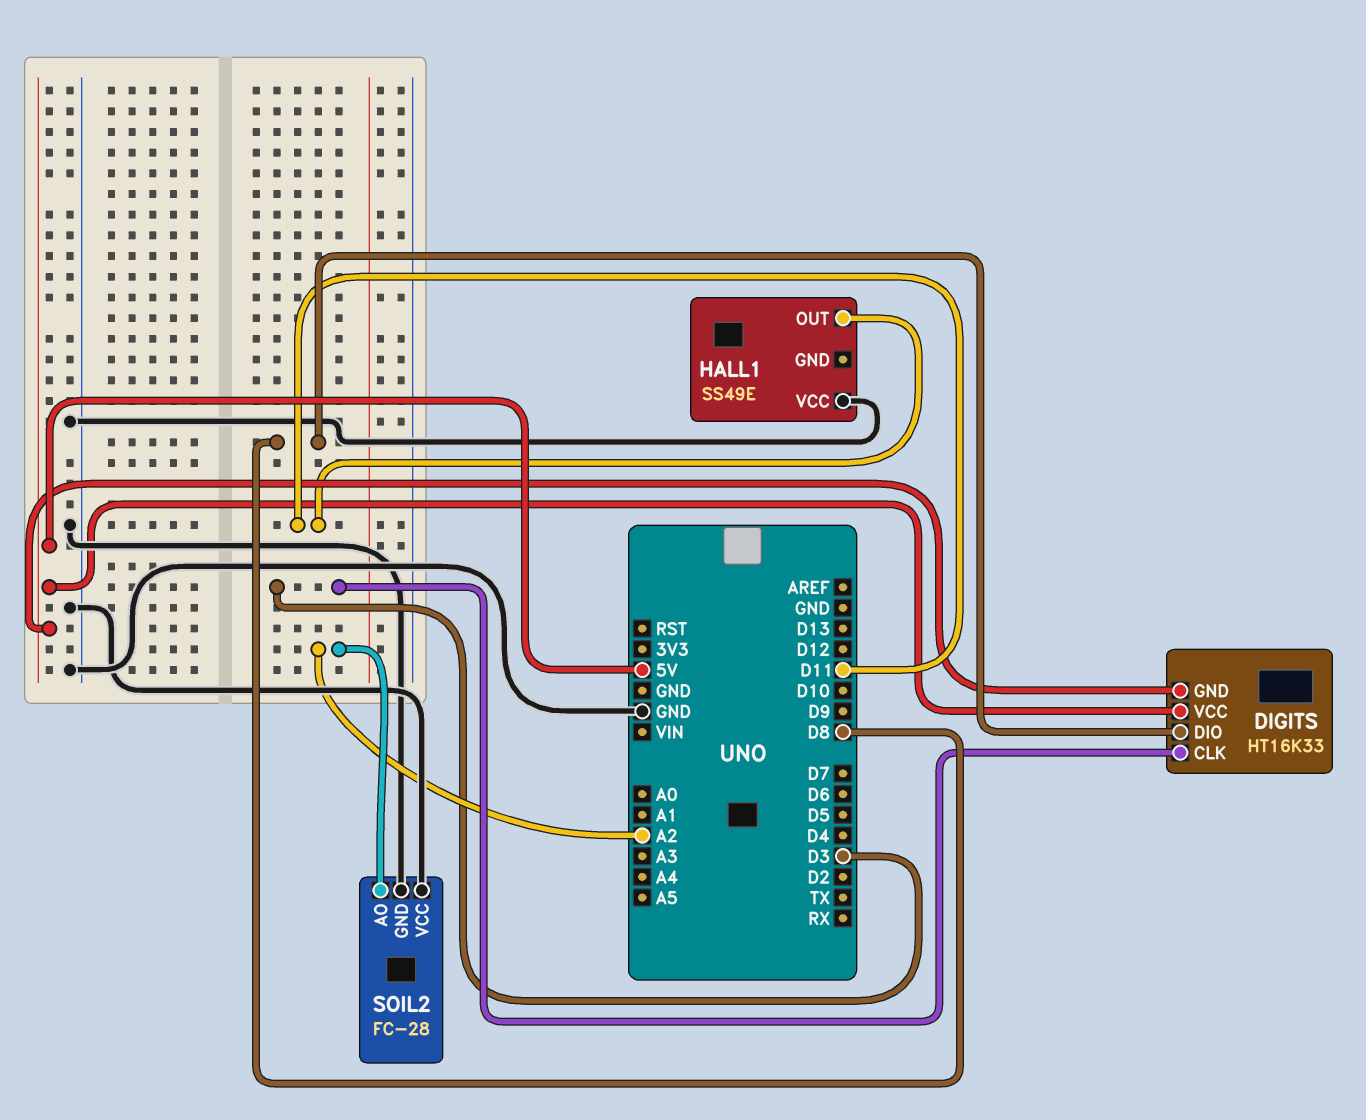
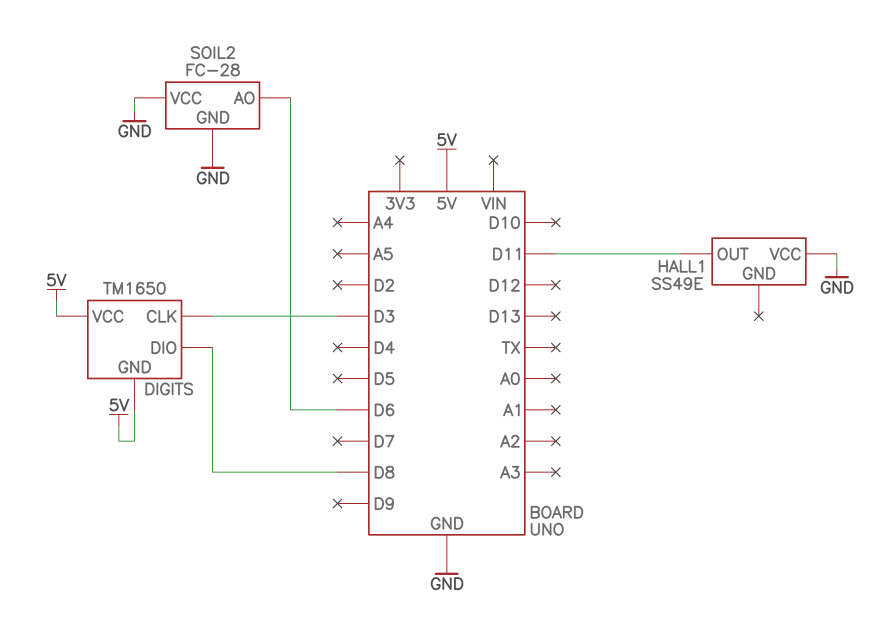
DIGITS: HT16K33 -> TM1650
SOIL2 pin AO: A2 -> D6

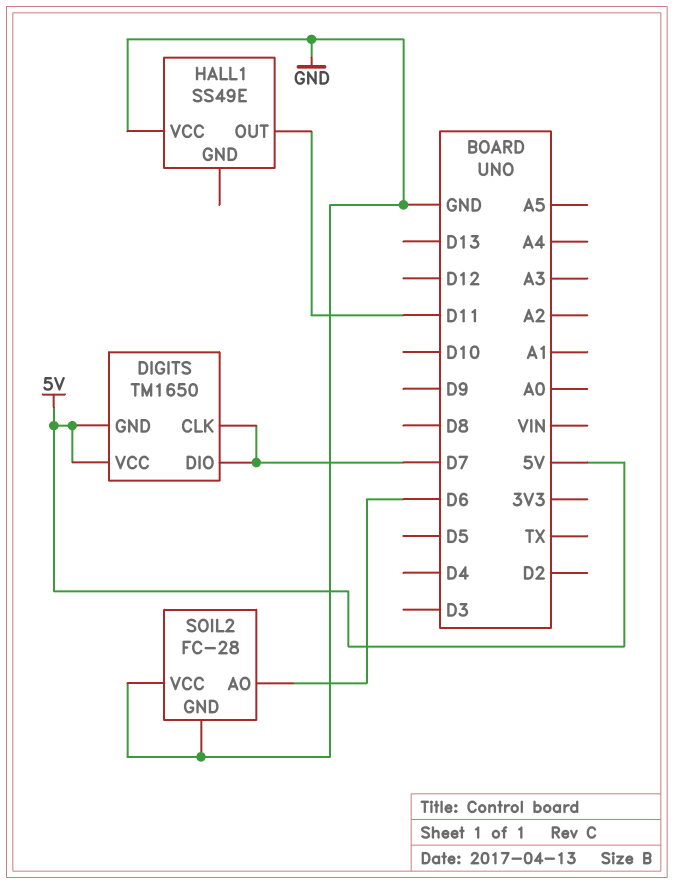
DIGITS pin CLK: D3 -> D7
DIGITS pin DIO: D8 -> D7

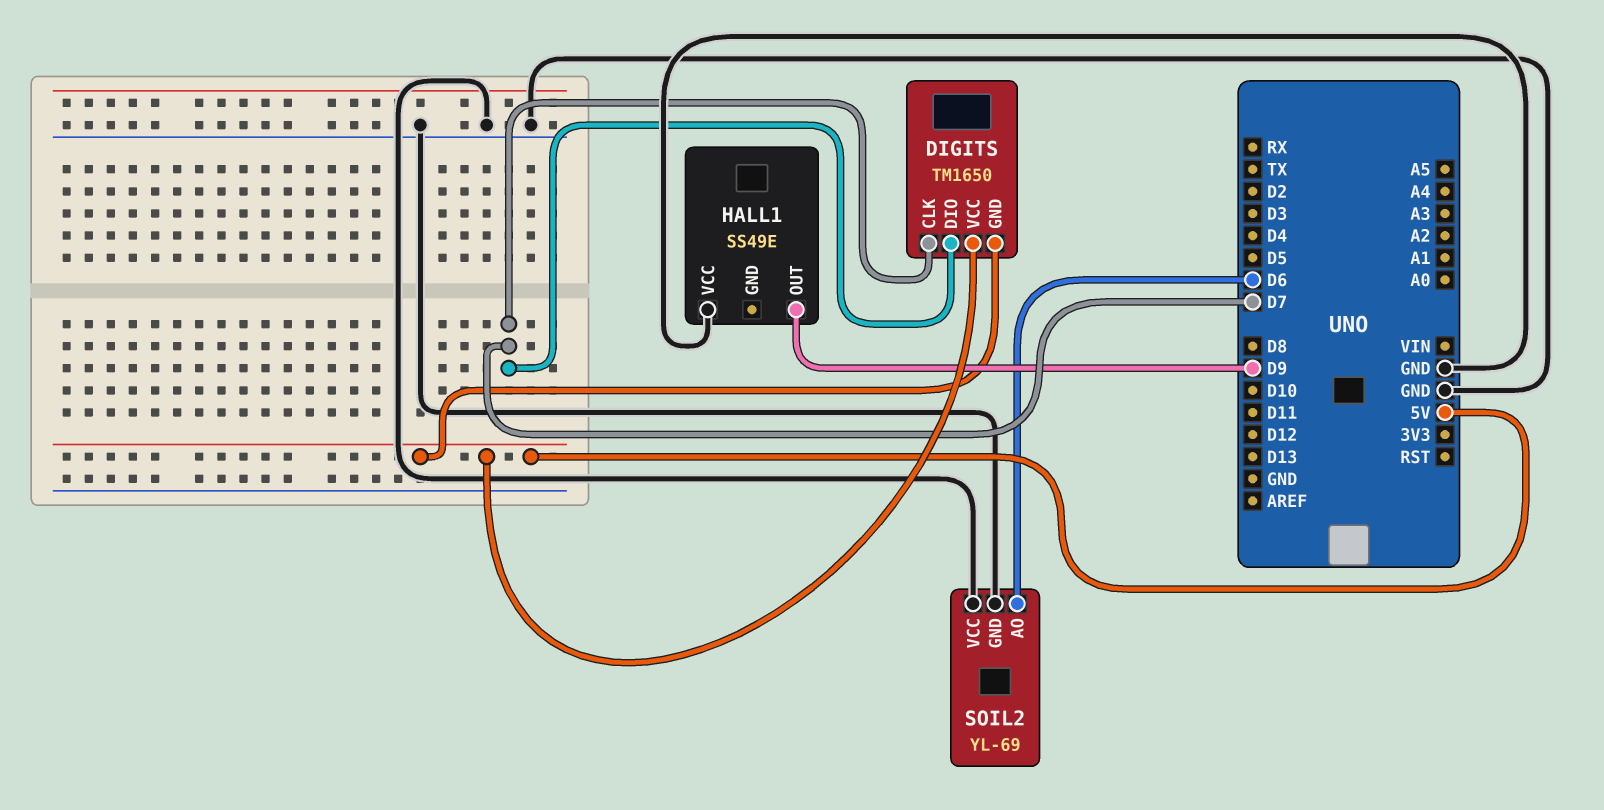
HALL1 pin OUT: D11 -> D9
SOIL2: FC-28 -> YL-69

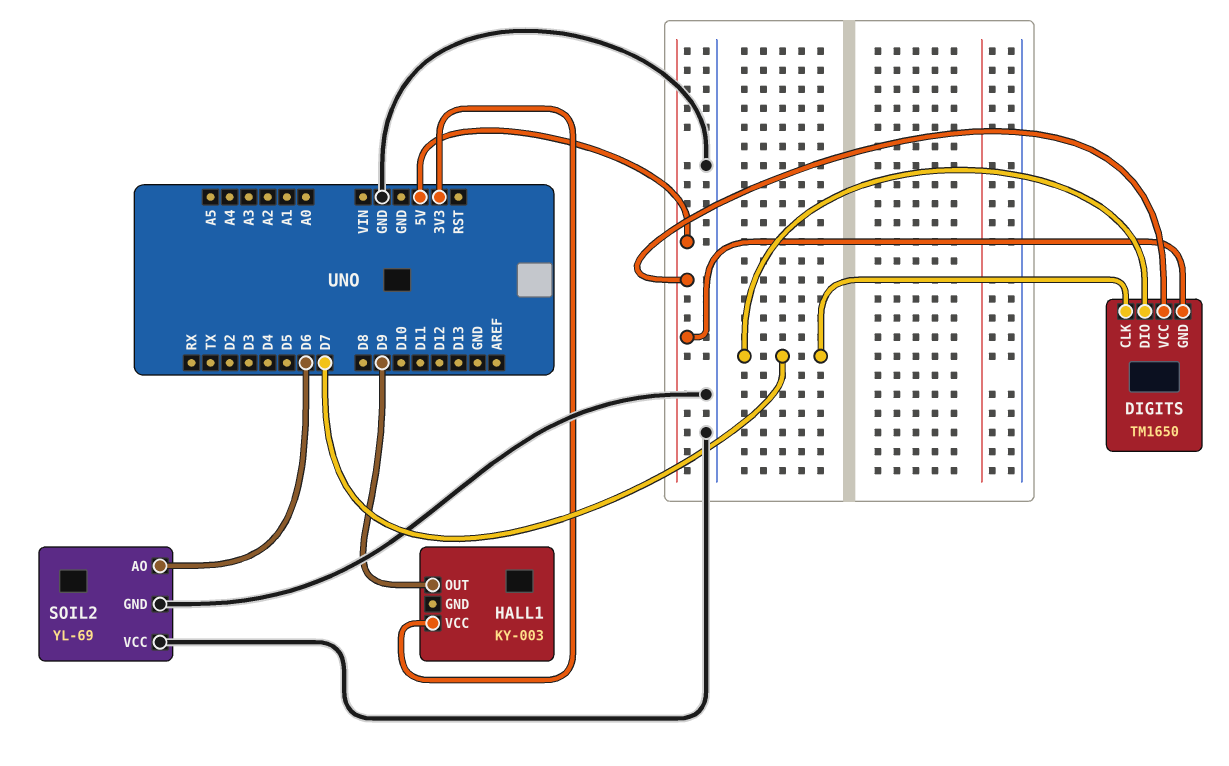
HALL1: SS49E -> KY-003
HALL1 pin VCC: GND -> 3V3

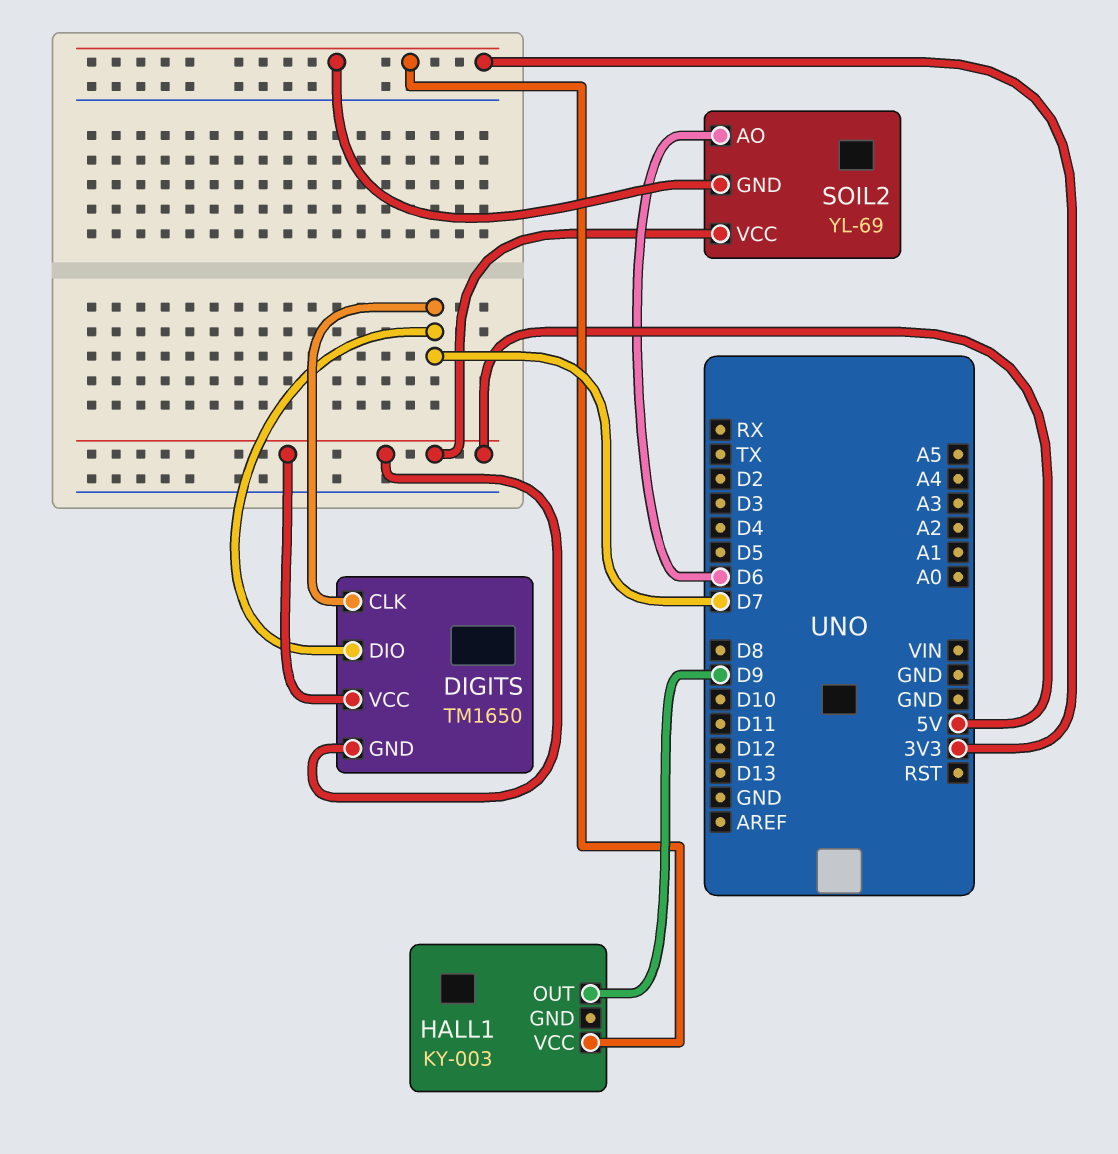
SOIL2 pin GND: GND -> 3V3
SOIL2 pin VCC: GND -> 5V

